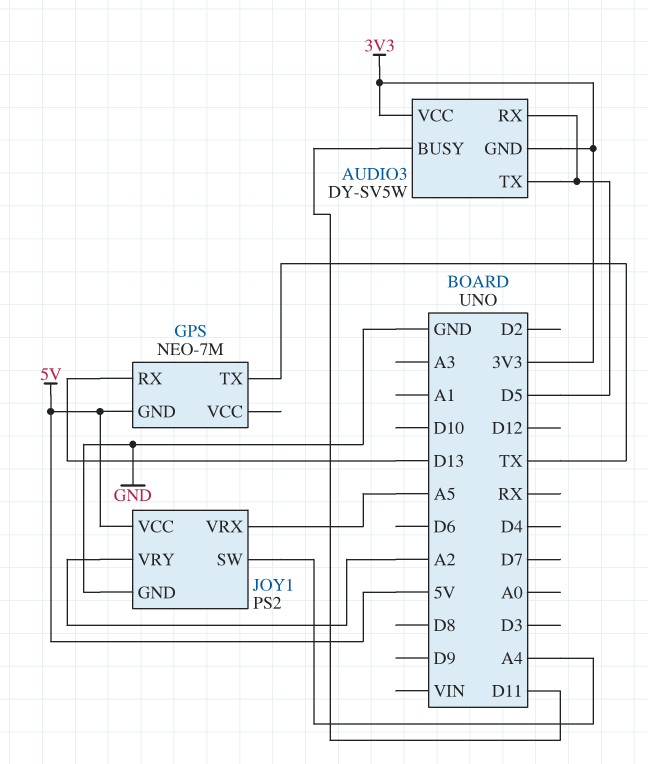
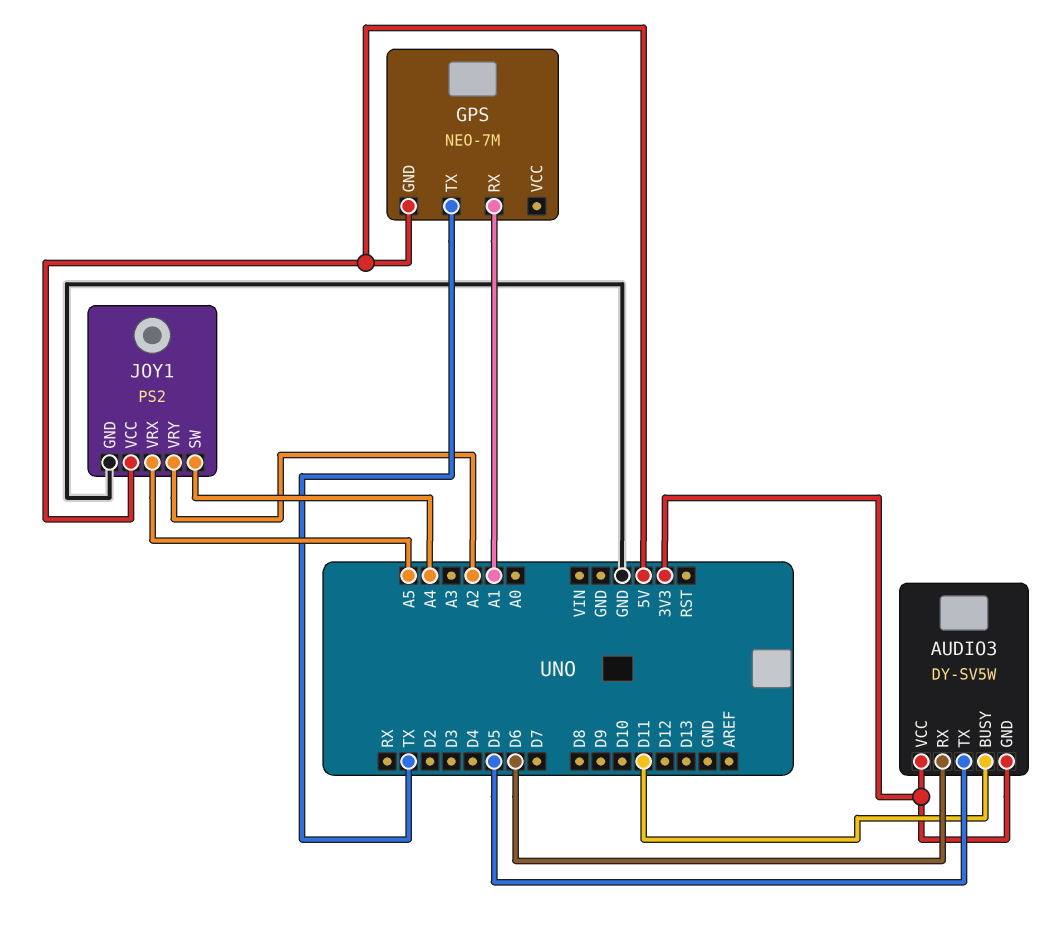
AUDIO3 pin RX: D5 -> D6
GPS pin RX: D13 -> A1

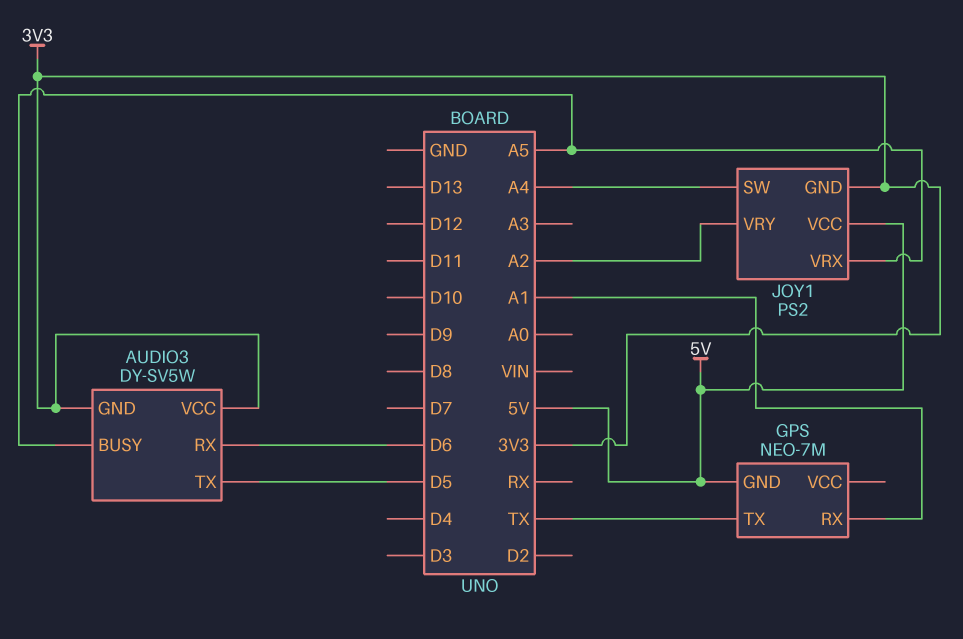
AUDIO3 pin BUSY: D11 -> A5
JOY1 pin GND: GND -> 3V3

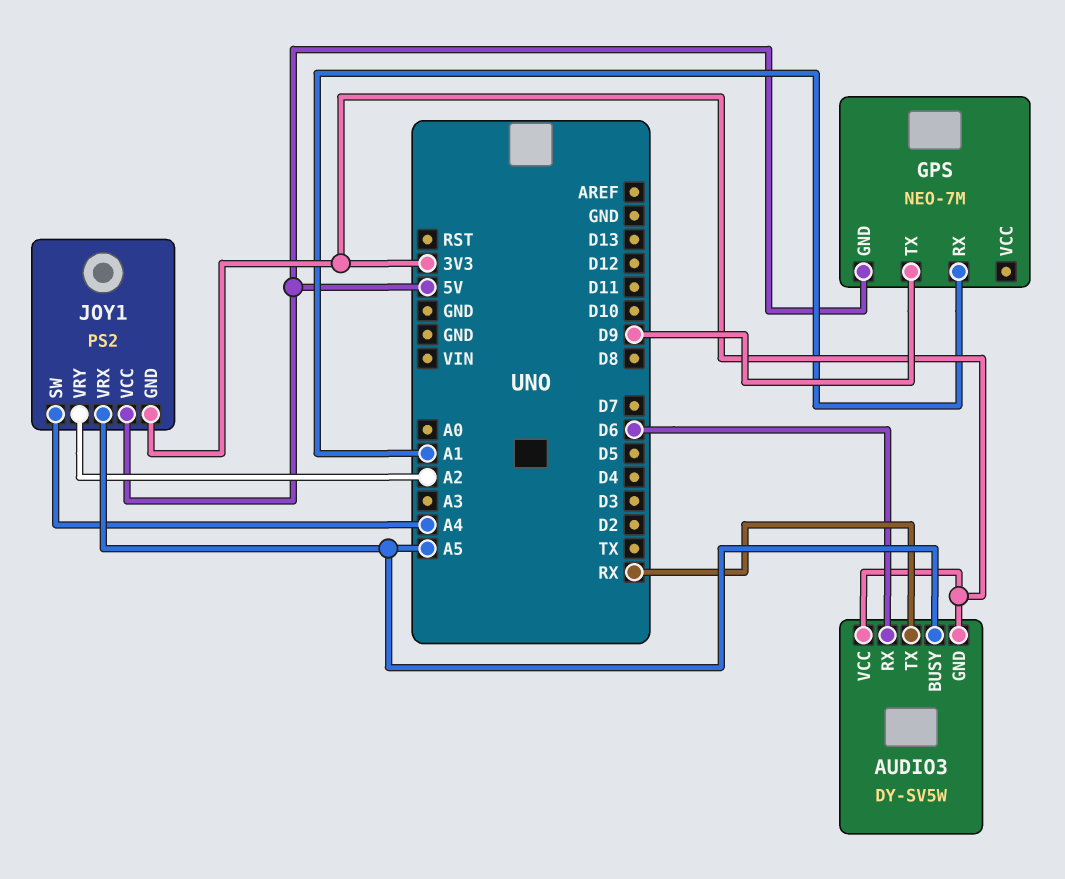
AUDIO3 pin TX: D5 -> RX
GPS pin TX: TX -> D9

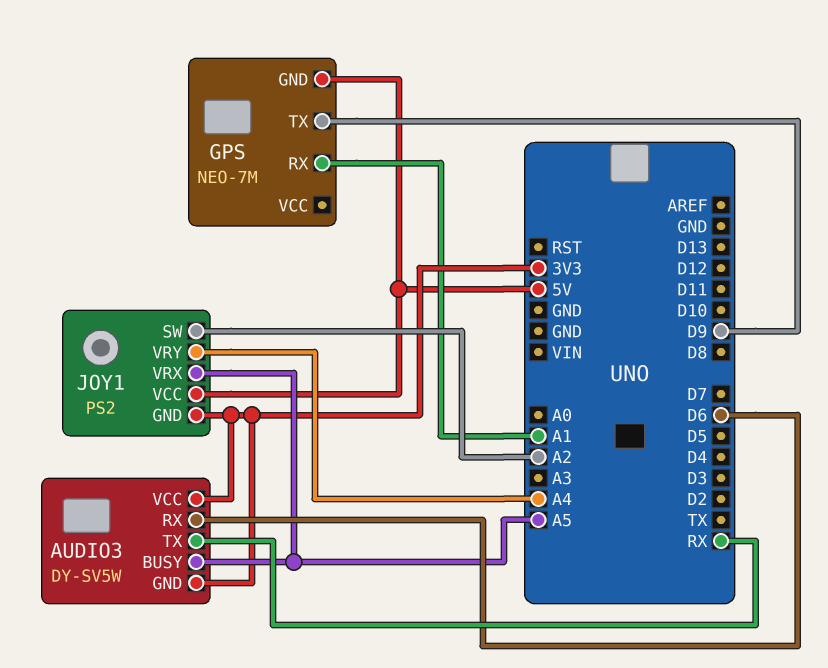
JOY1 pin SW: A4 -> A2
JOY1 pin VRY: A2 -> A4

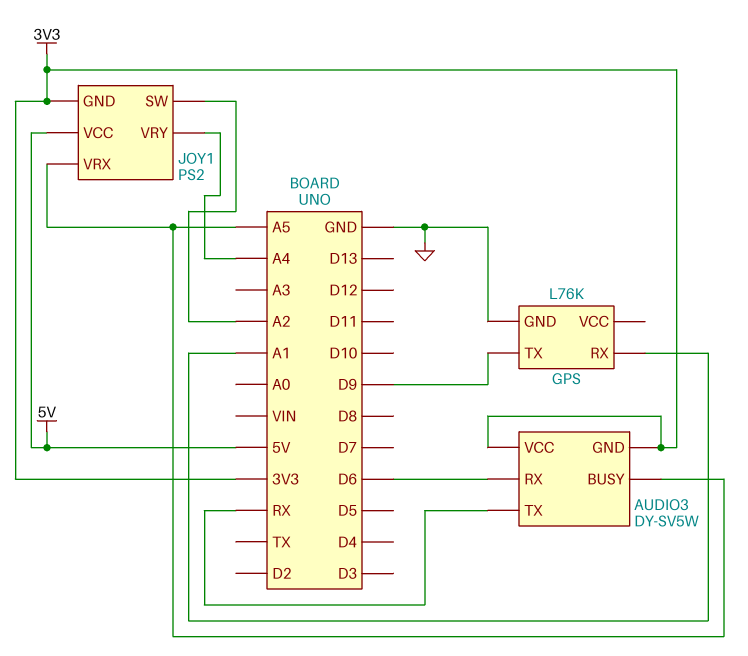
GPS: NEO-7M -> L76K
GPS pin GND: 5V -> GND

